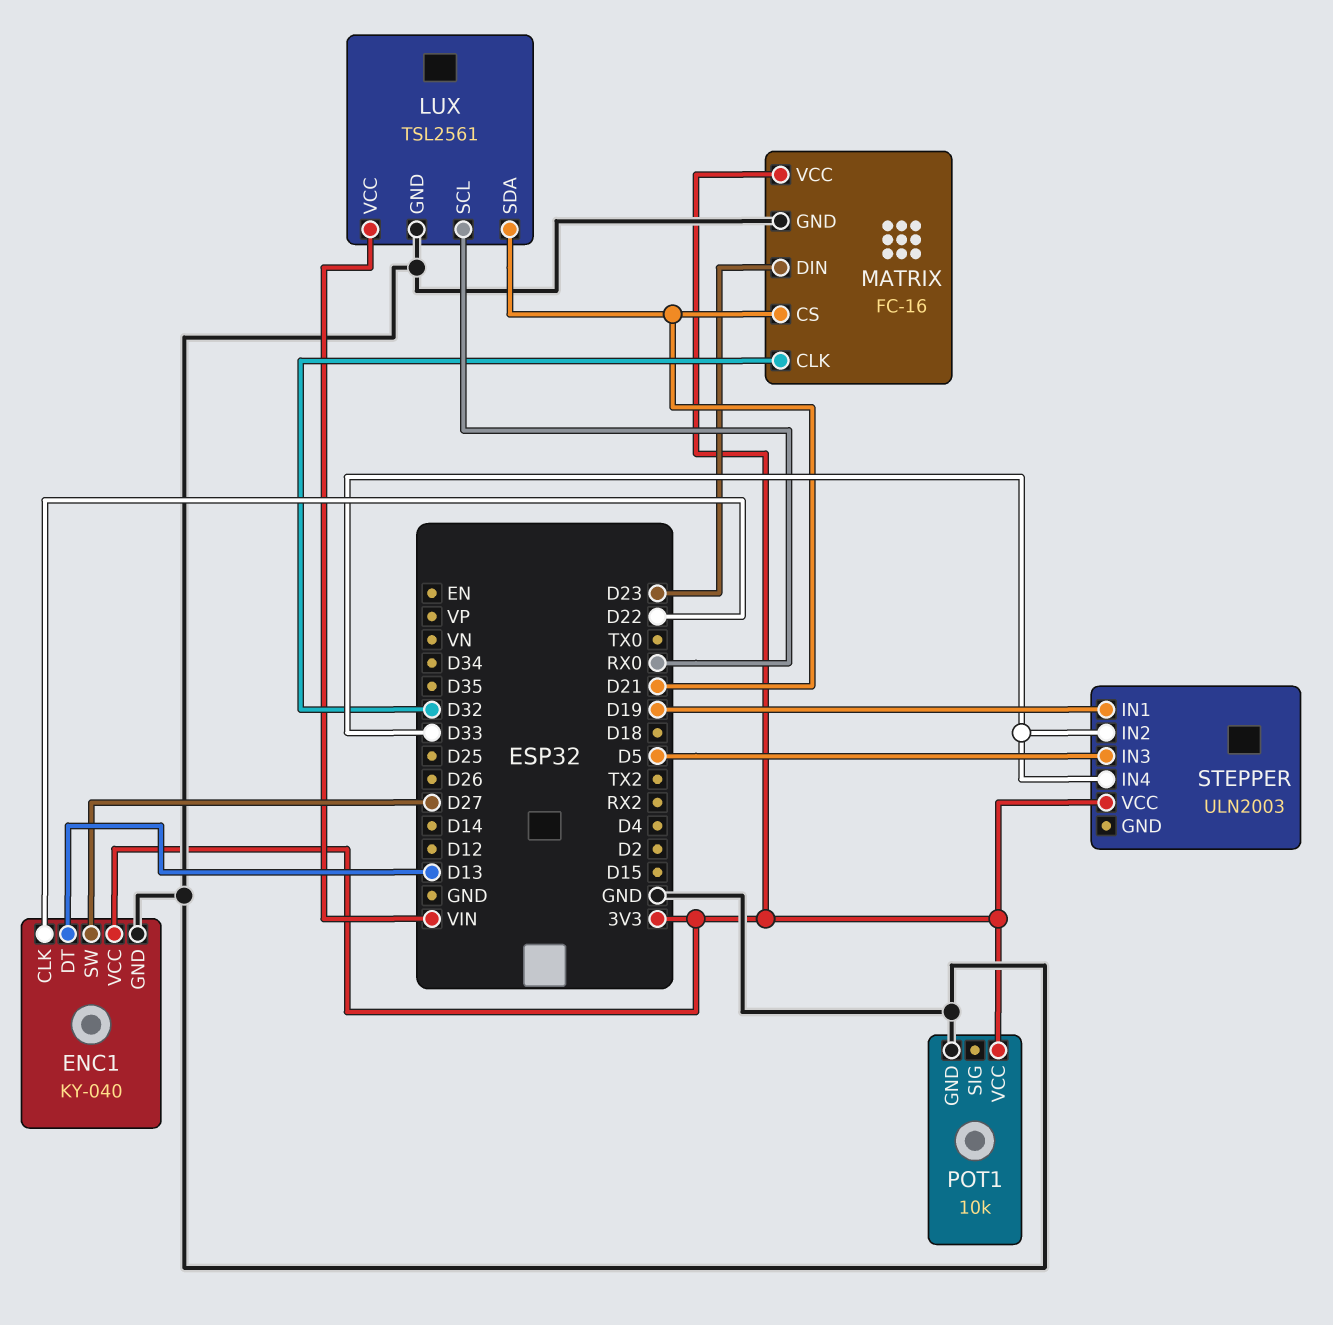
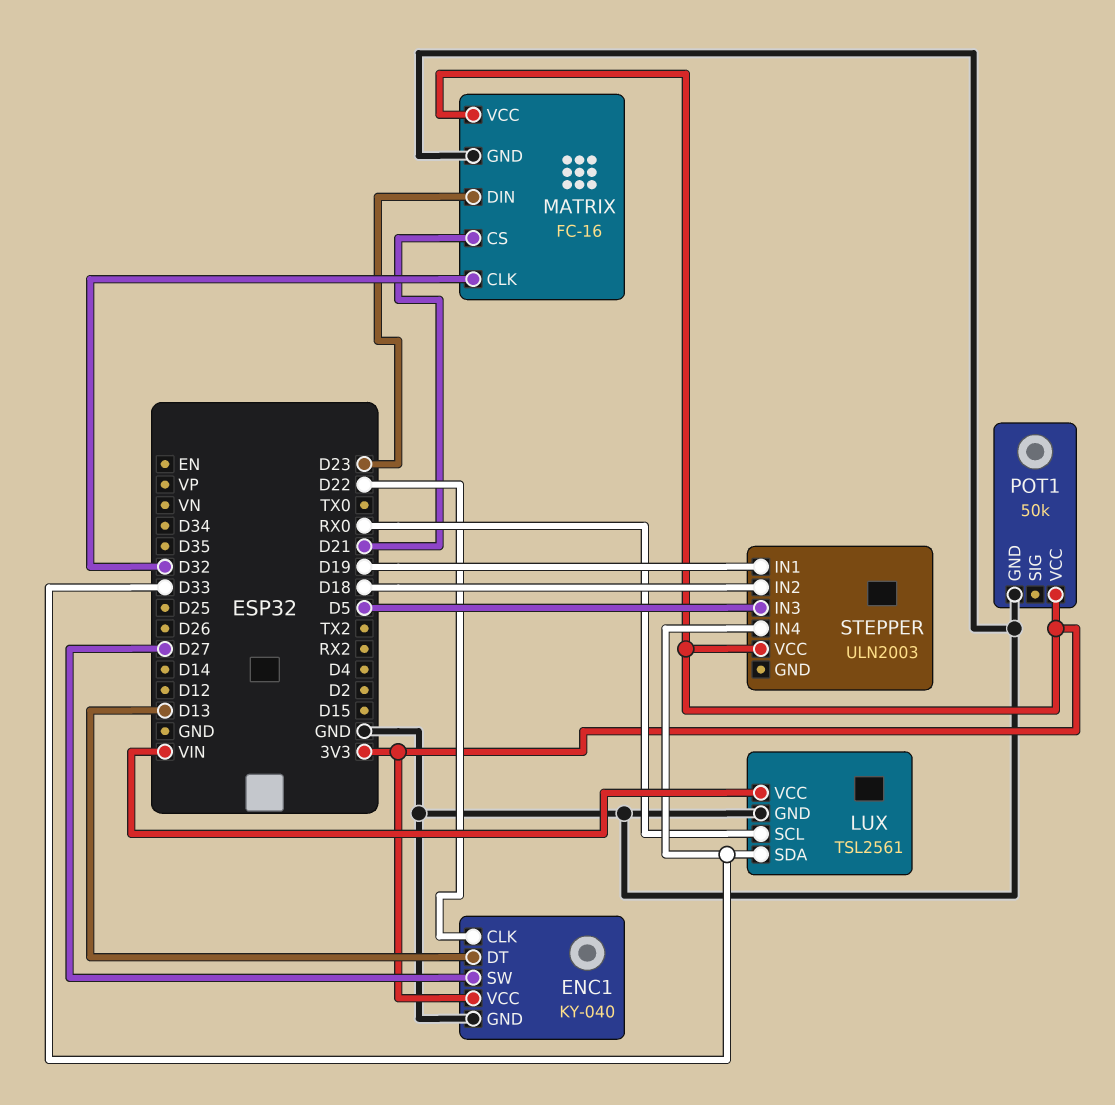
LUX pin SDA: D21 -> D33
POT1: 10k -> 50k
STEPPER pin IN2: D33 -> D18

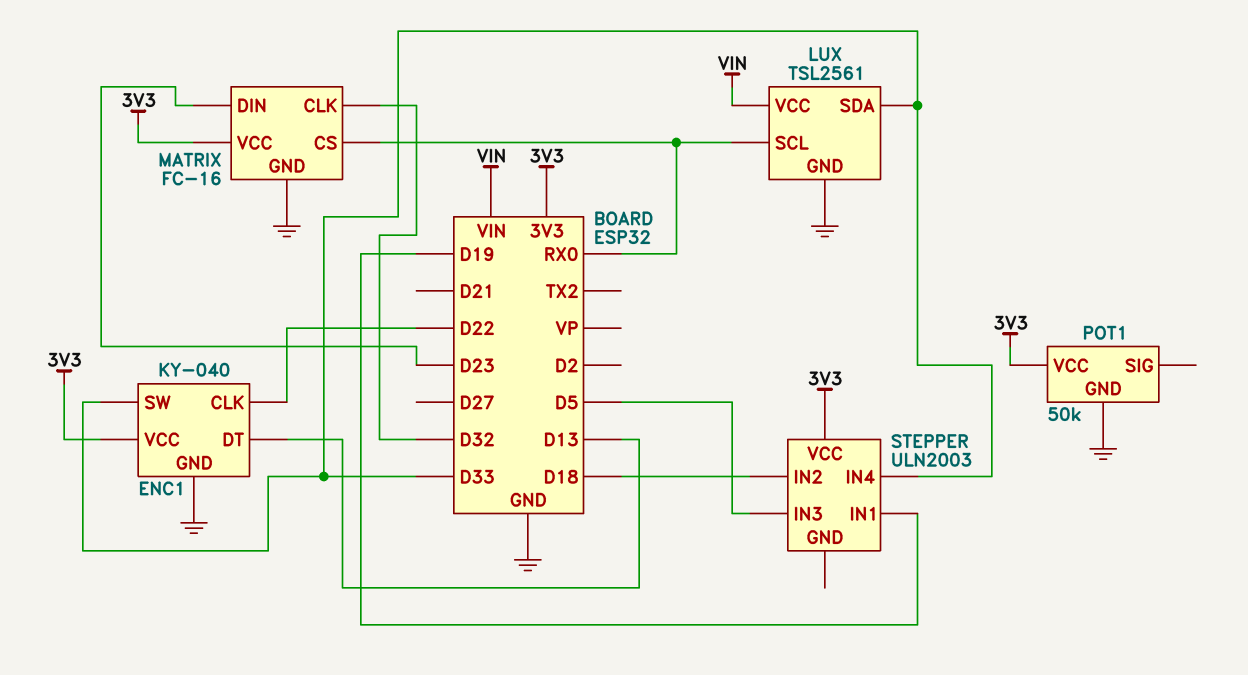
ENC1 pin SW: D27 -> D33
MATRIX pin CS: D21 -> RX0

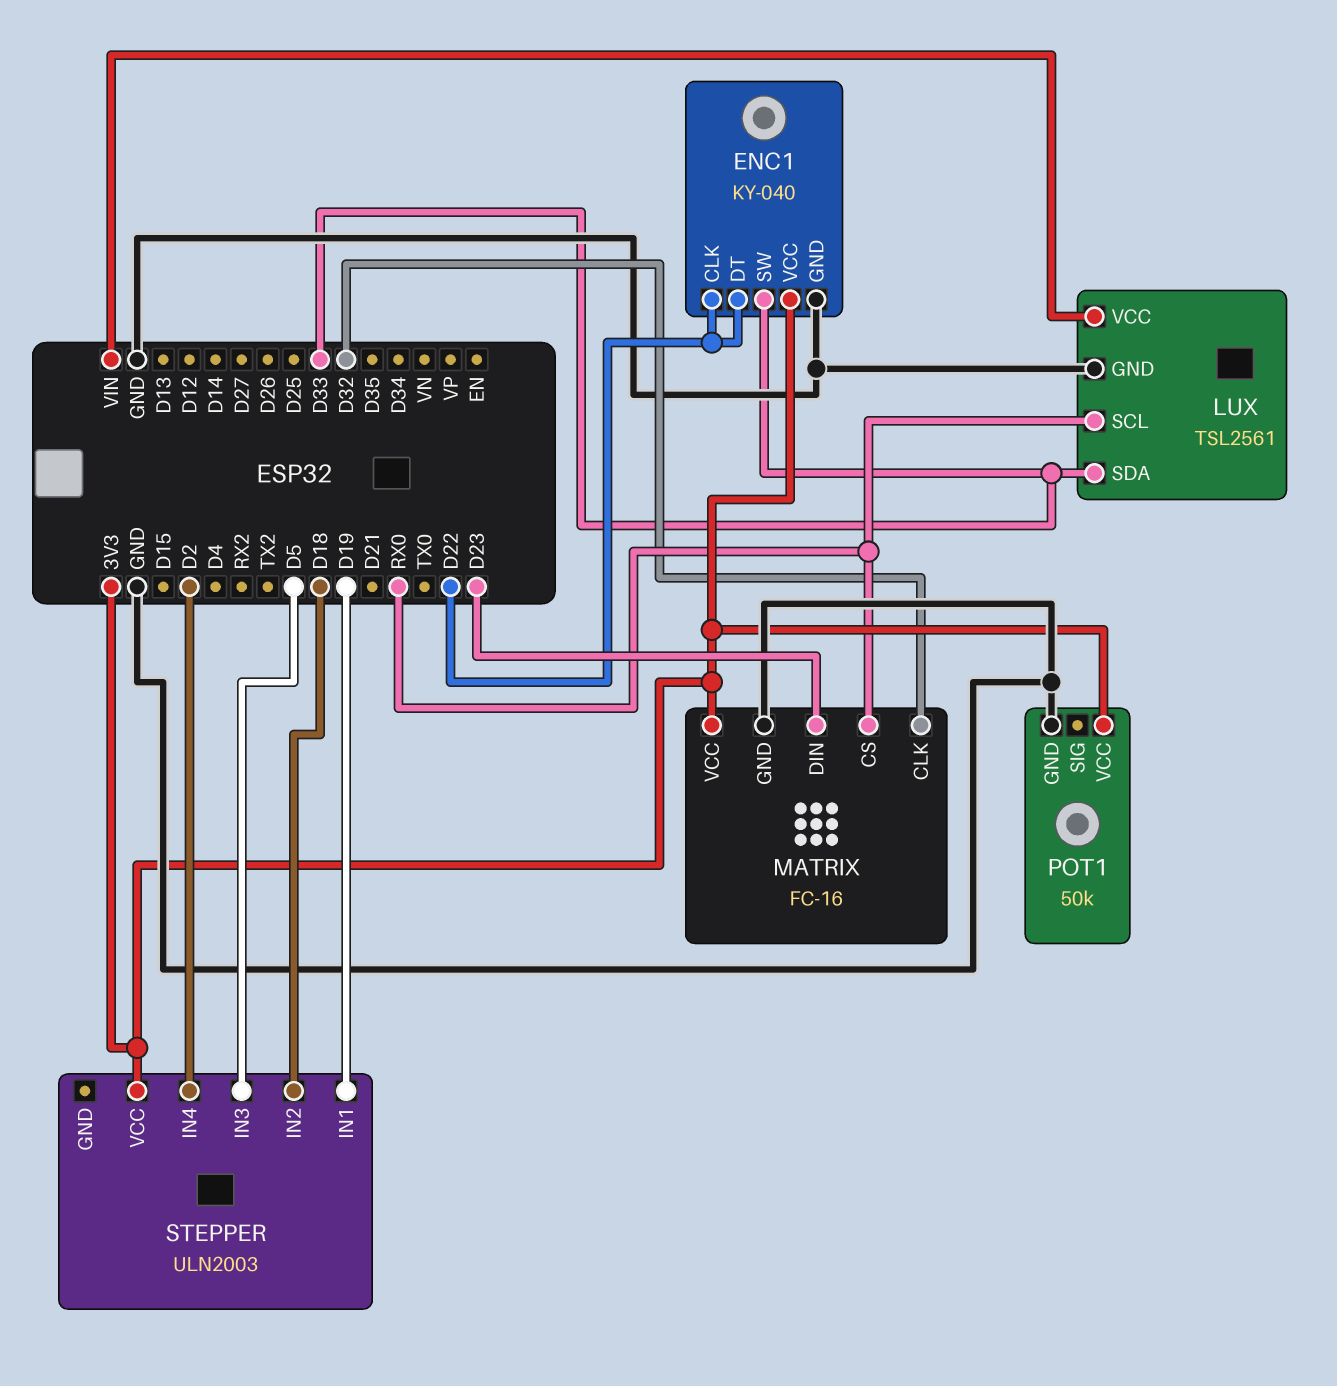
ENC1 pin DT: D13 -> D22
STEPPER pin IN4: D33 -> D2

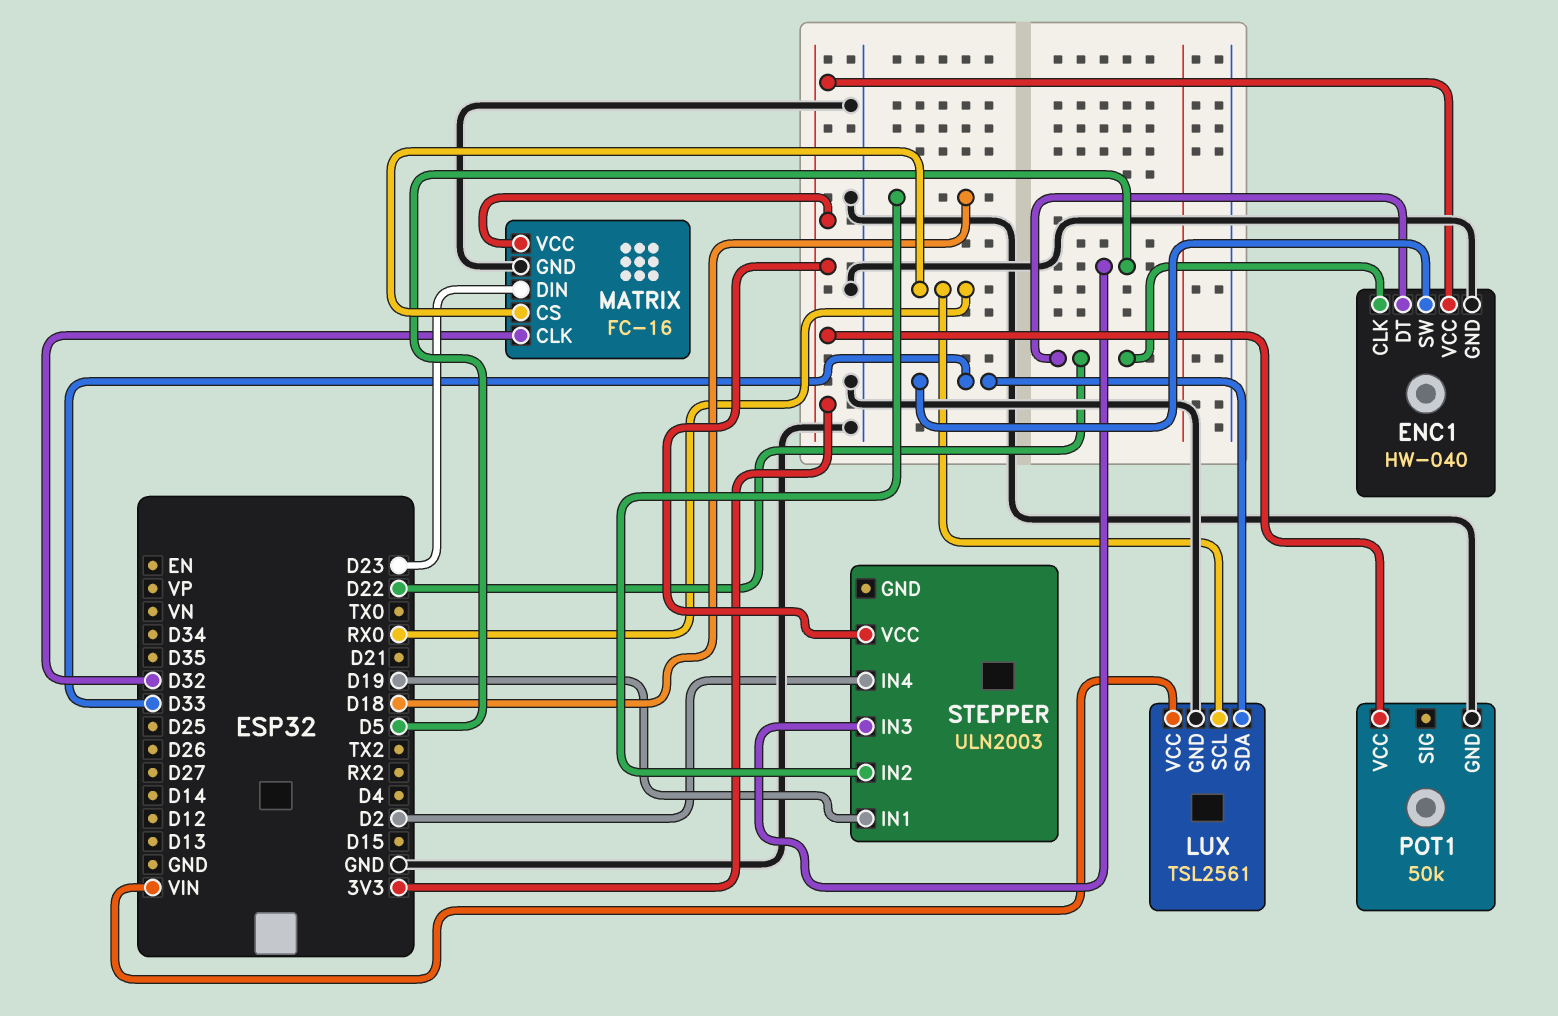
ENC1: KY-040 -> HW-040

